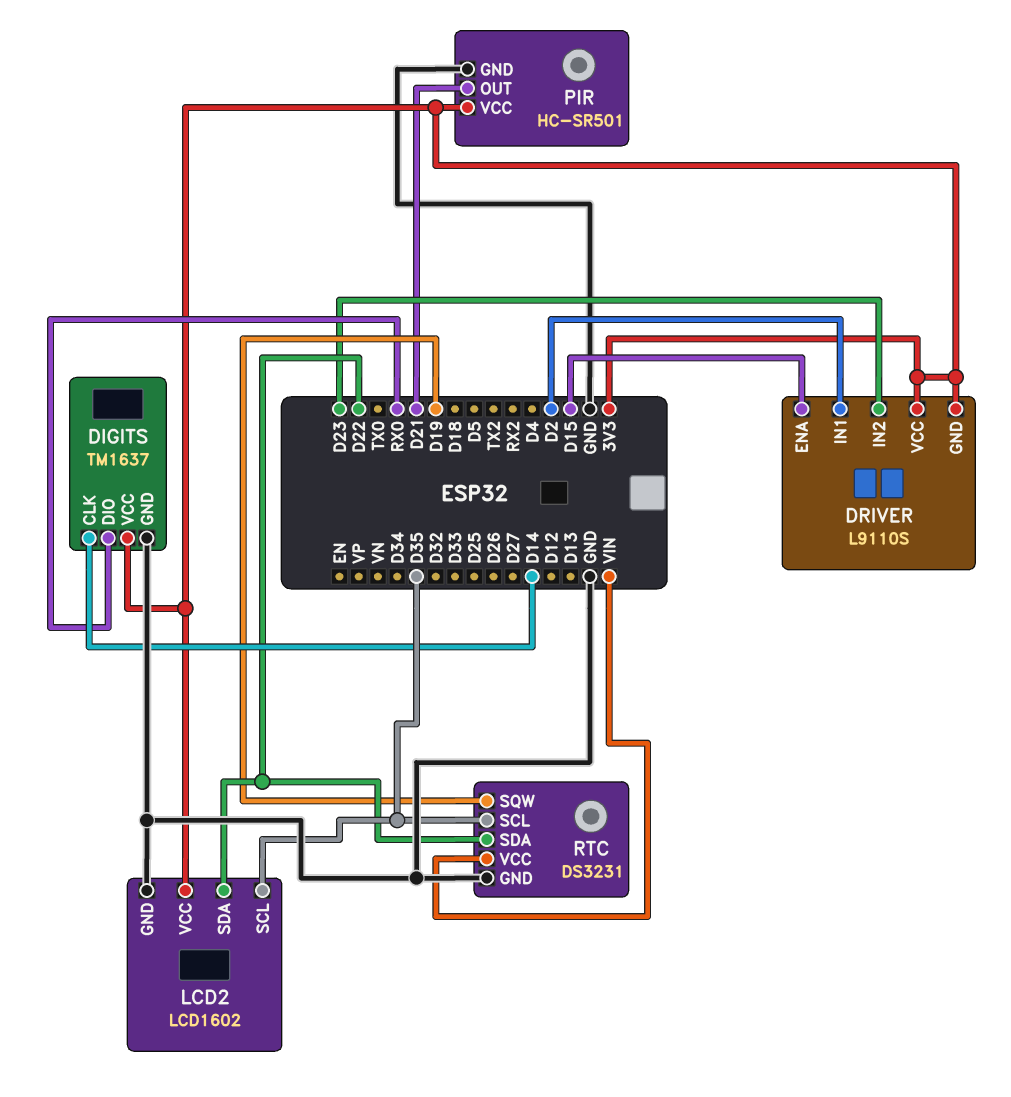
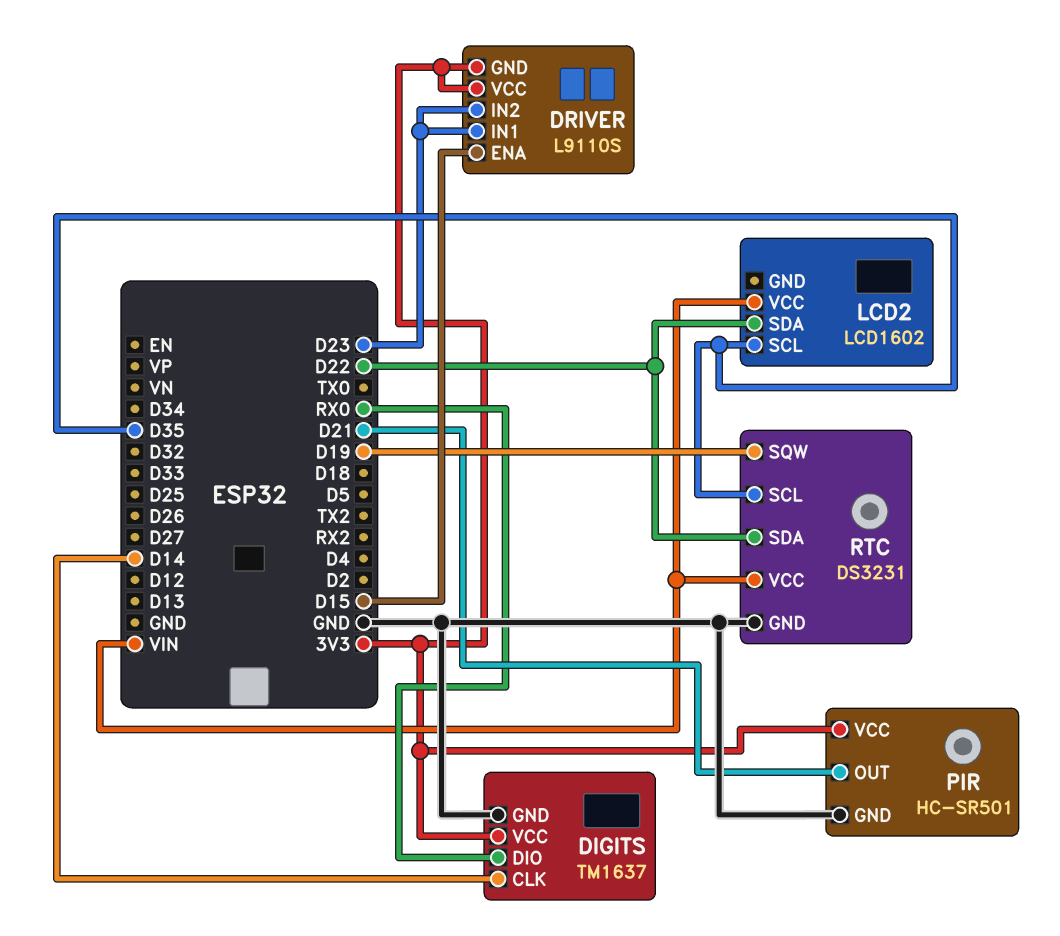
DRIVER pin IN1: D2 -> D23
LCD2 pin GND: GND -> none
LCD2 pin VCC: 3V3 -> VIN

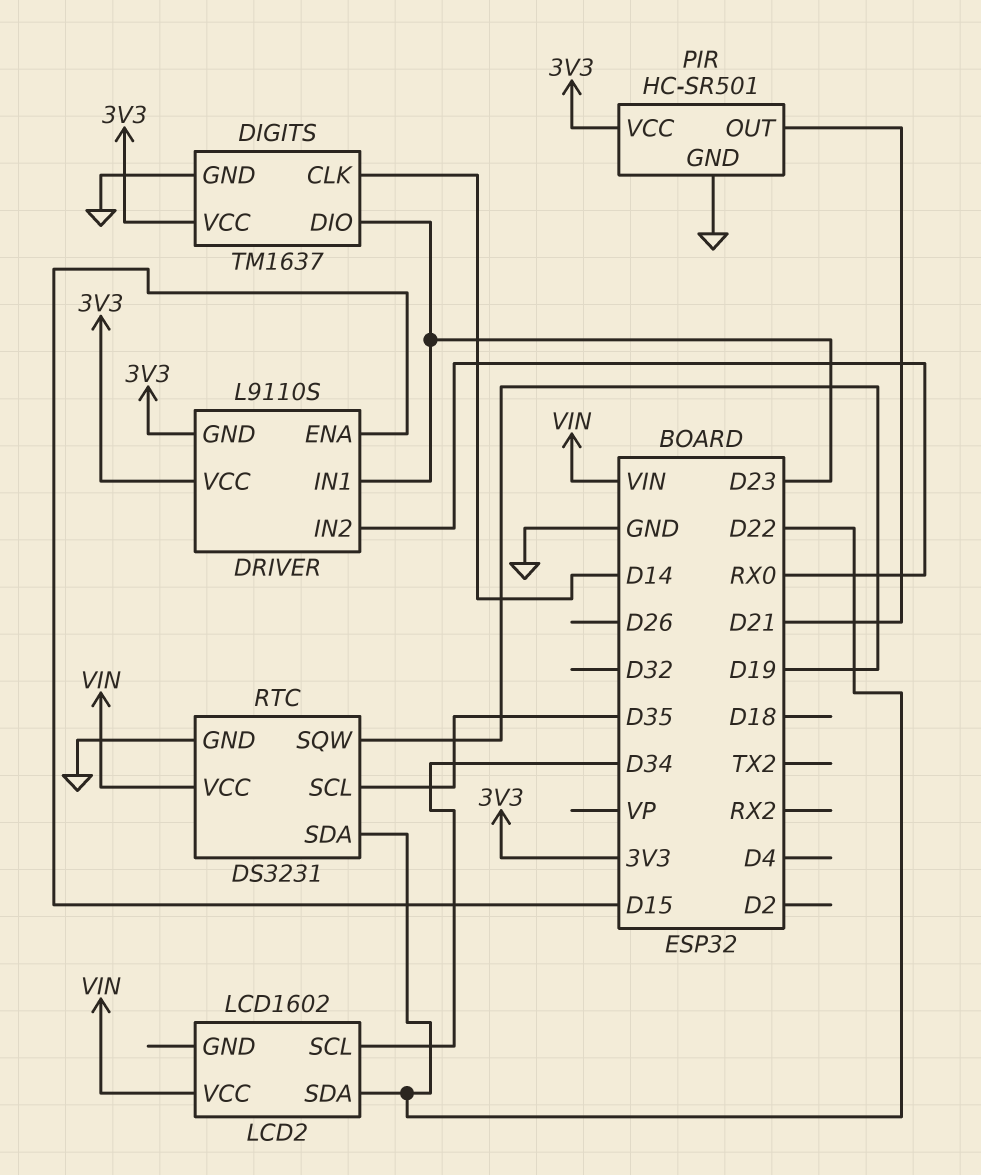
DIGITS pin DIO: RX0 -> D23
DRIVER pin IN2: D23 -> RX0
LCD2 pin SCL: D35 -> D34

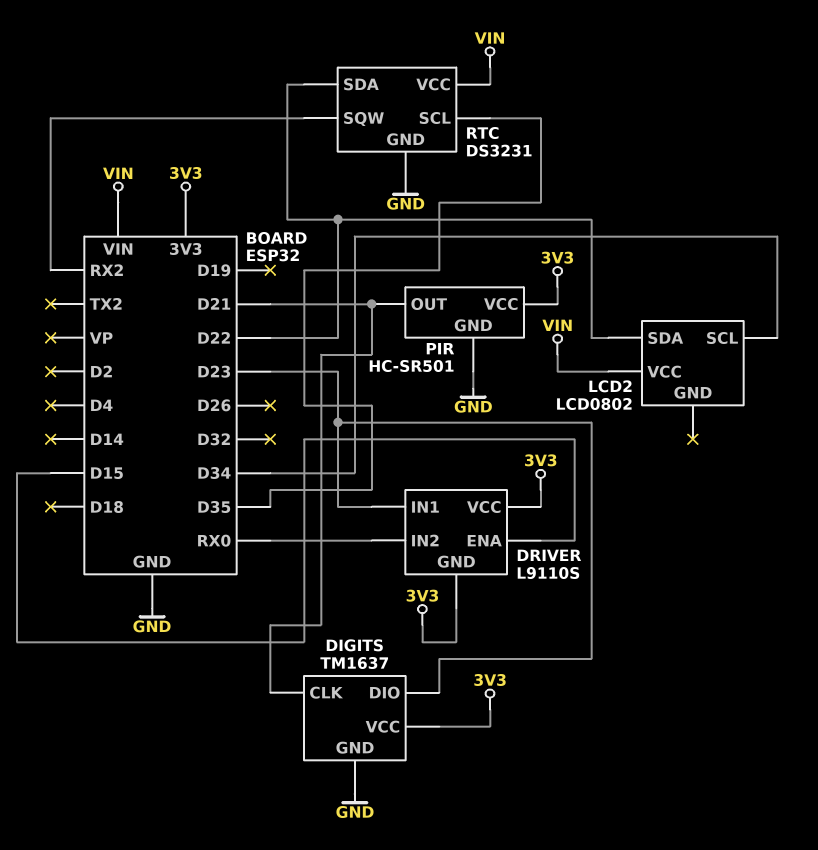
DIGITS pin CLK: D14 -> D21
LCD2: LCD1602 -> LCD0802
RTC pin SQW: D19 -> RX2

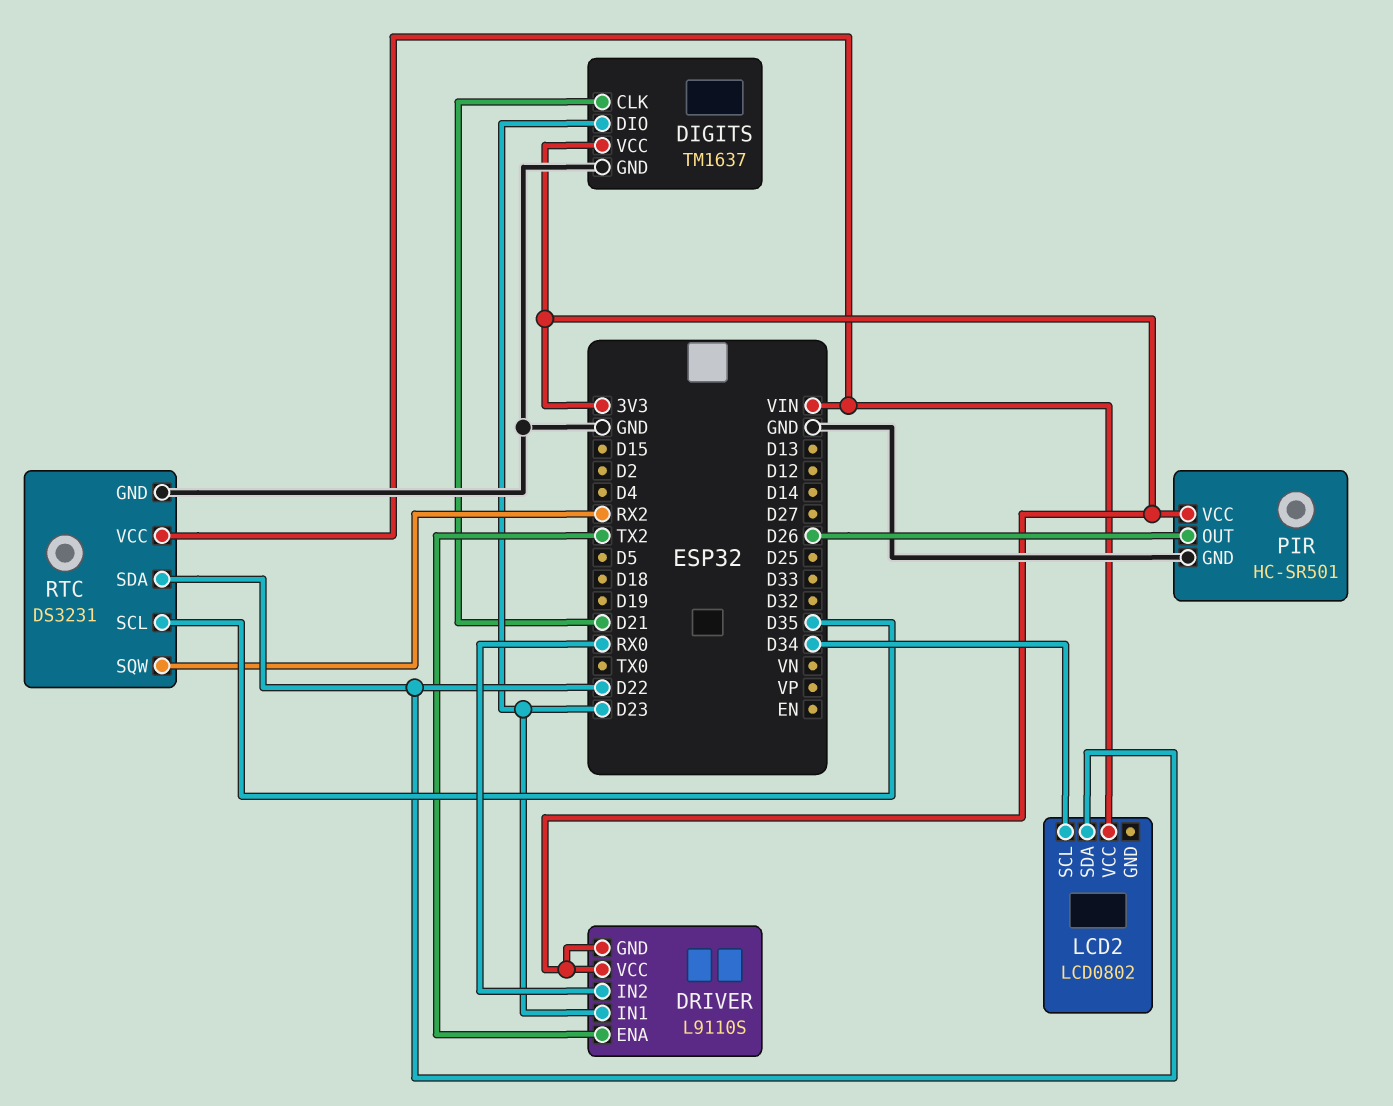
DRIVER pin ENA: D15 -> TX2
PIR pin OUT: D21 -> D26

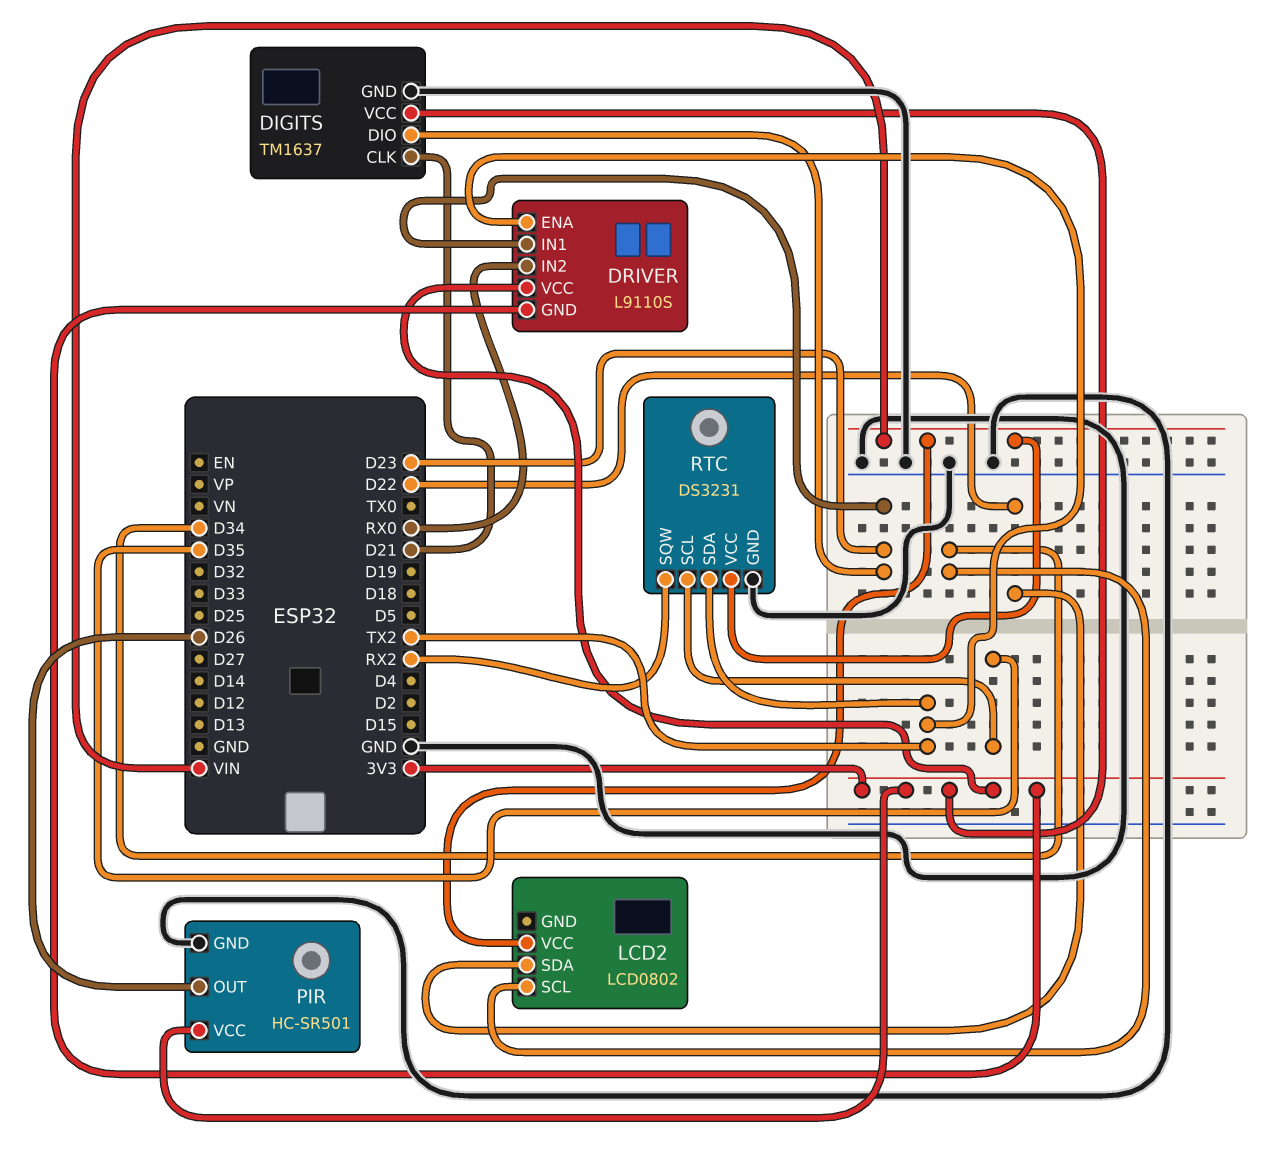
RTC pin SDA: D22 -> TX2

